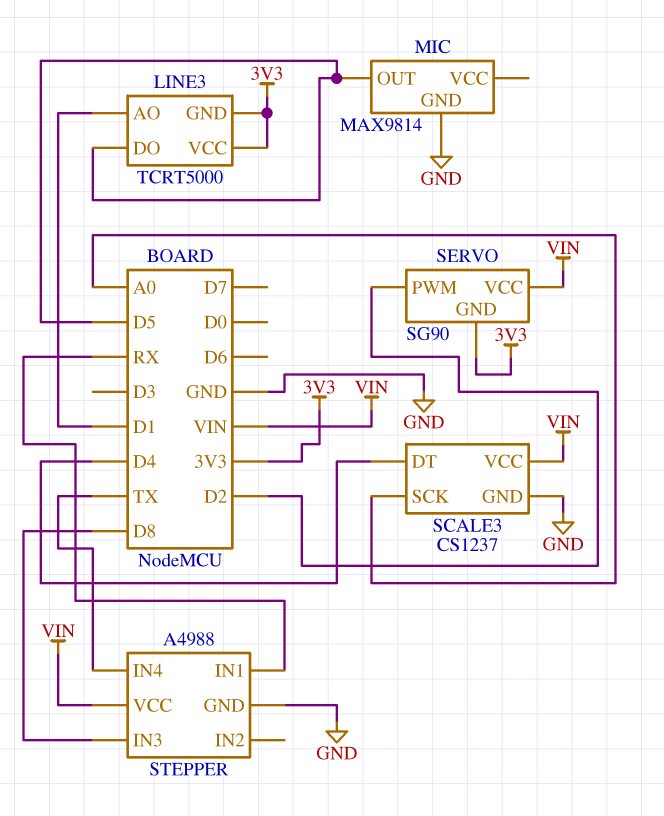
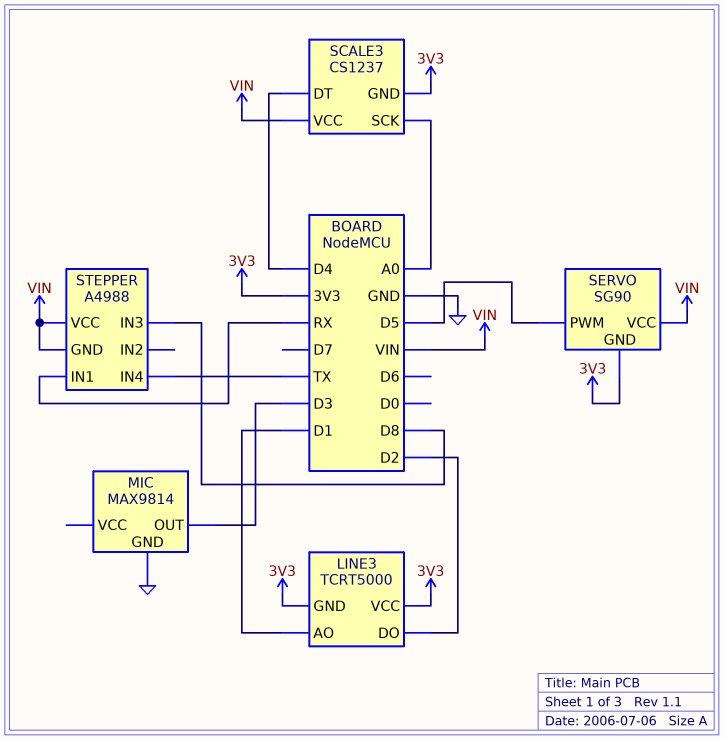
LINE3 pin DO: D5 -> D2
MIC pin OUT: D5 -> D3
SCALE3 pin GND: GND -> 3V3
SERVO pin PWM: D2 -> D5
STEPPER pin GND: GND -> VIN

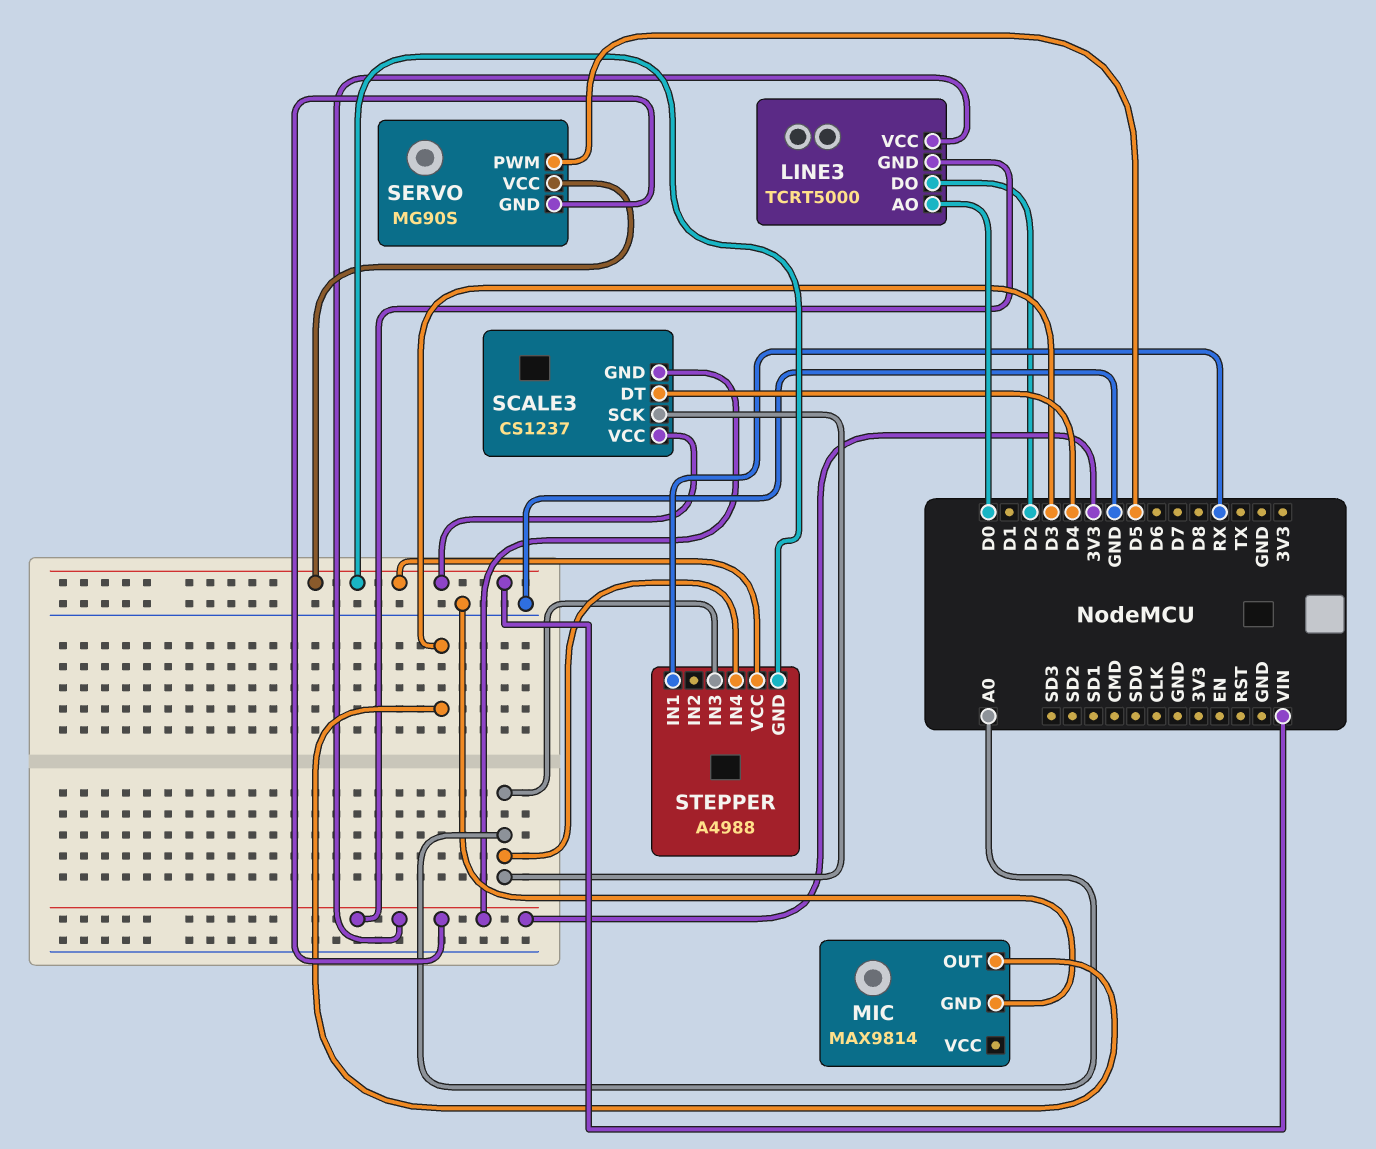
LINE3 pin AO: D1 -> D0
SERVO: SG90 -> MG90S
STEPPER pin IN3: D8 -> A0
STEPPER pin IN4: TX -> A0

